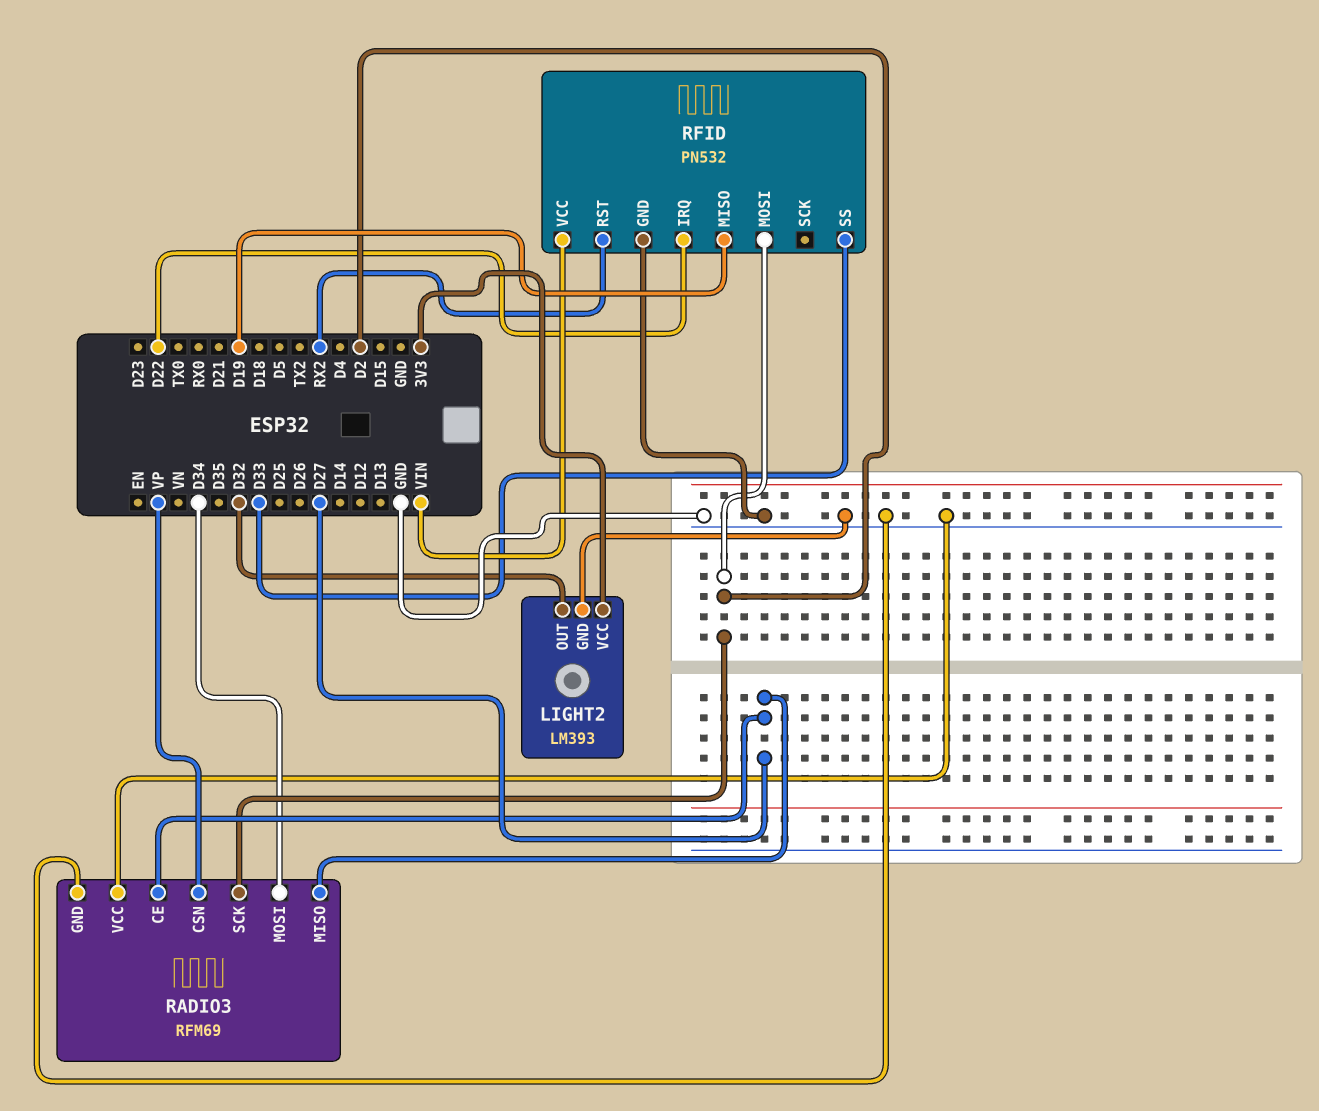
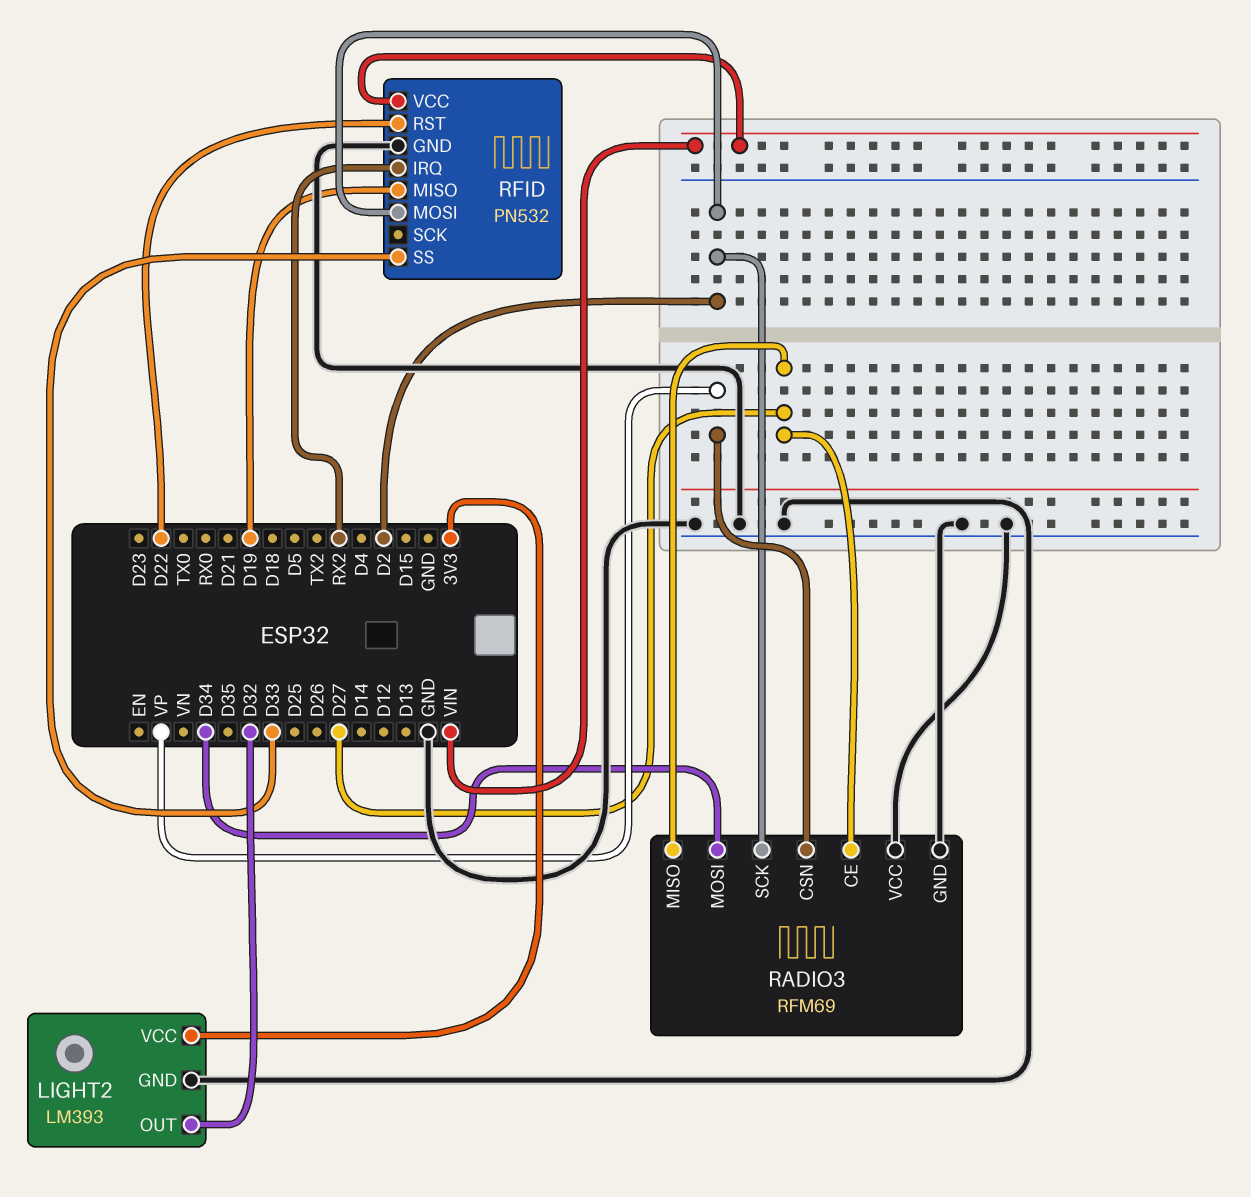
RFID pin IRQ: D22 -> RX2
RFID pin RST: RX2 -> D22

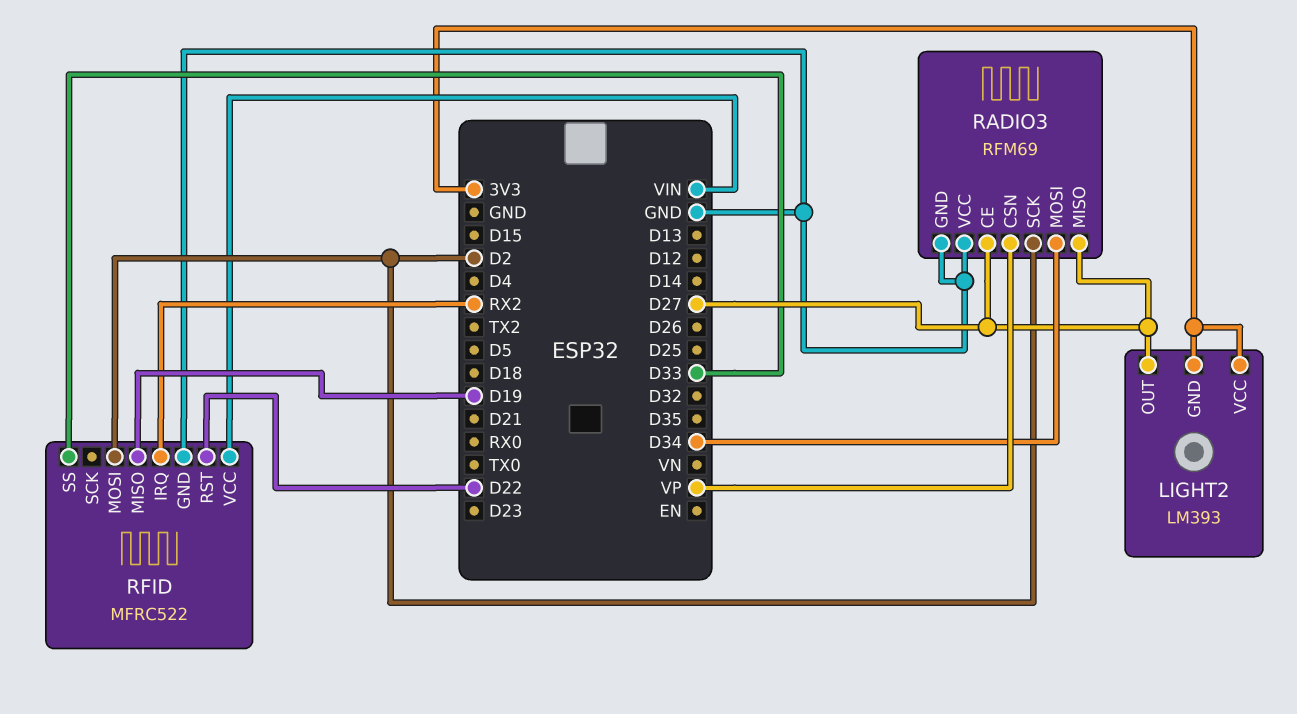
LIGHT2 pin GND: GND -> 3V3
LIGHT2 pin OUT: D32 -> D27
RFID: PN532 -> MFRC522

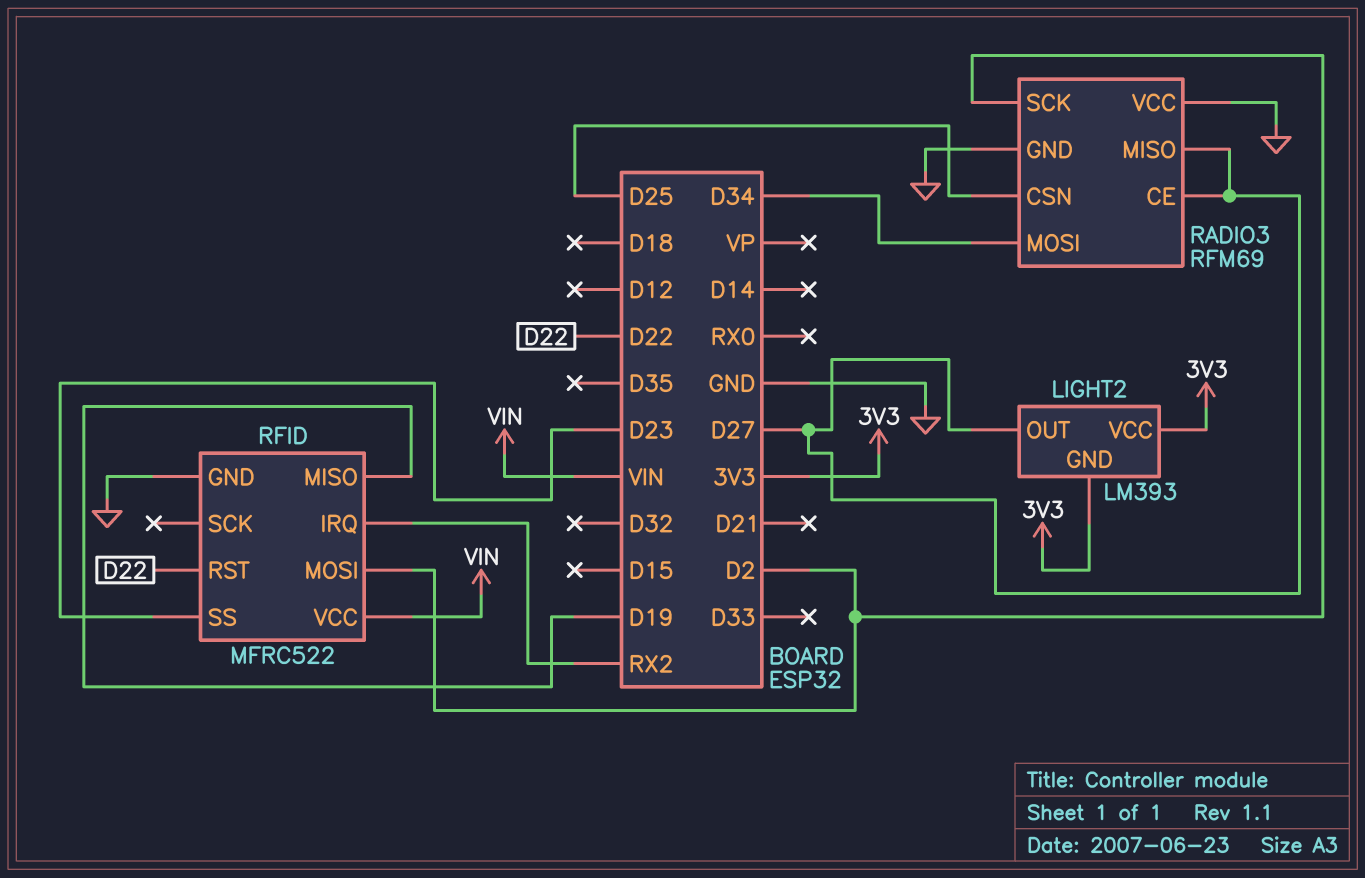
RADIO3 pin CSN: VP -> D25
RFID pin SS: D33 -> D23

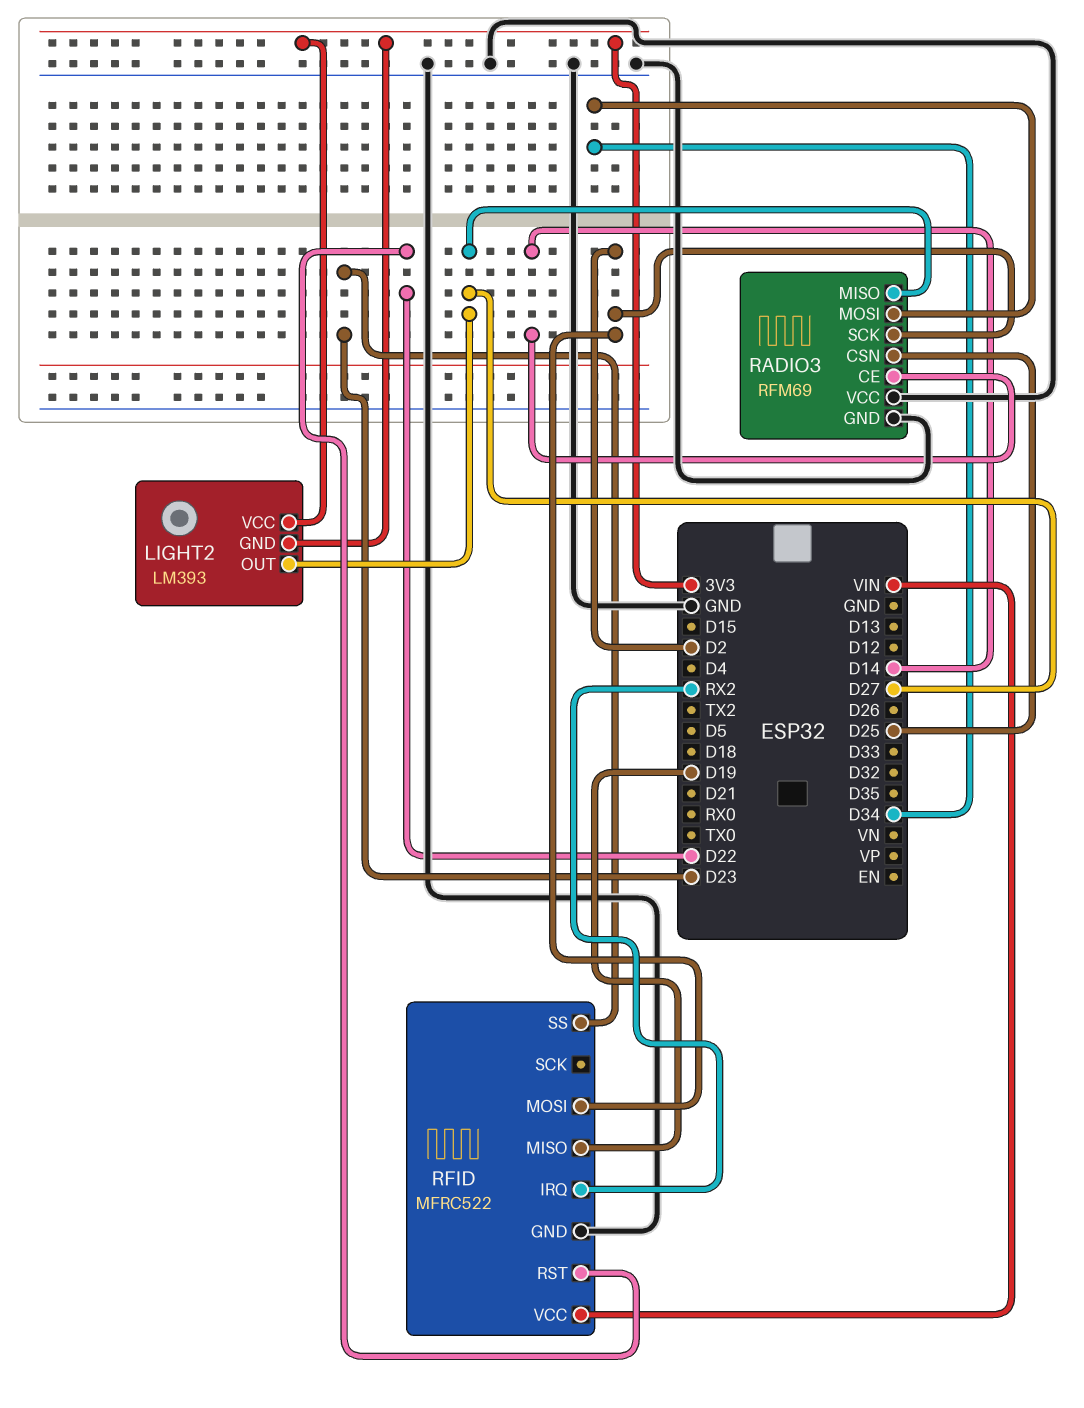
RADIO3 pin CE: D27 -> D14

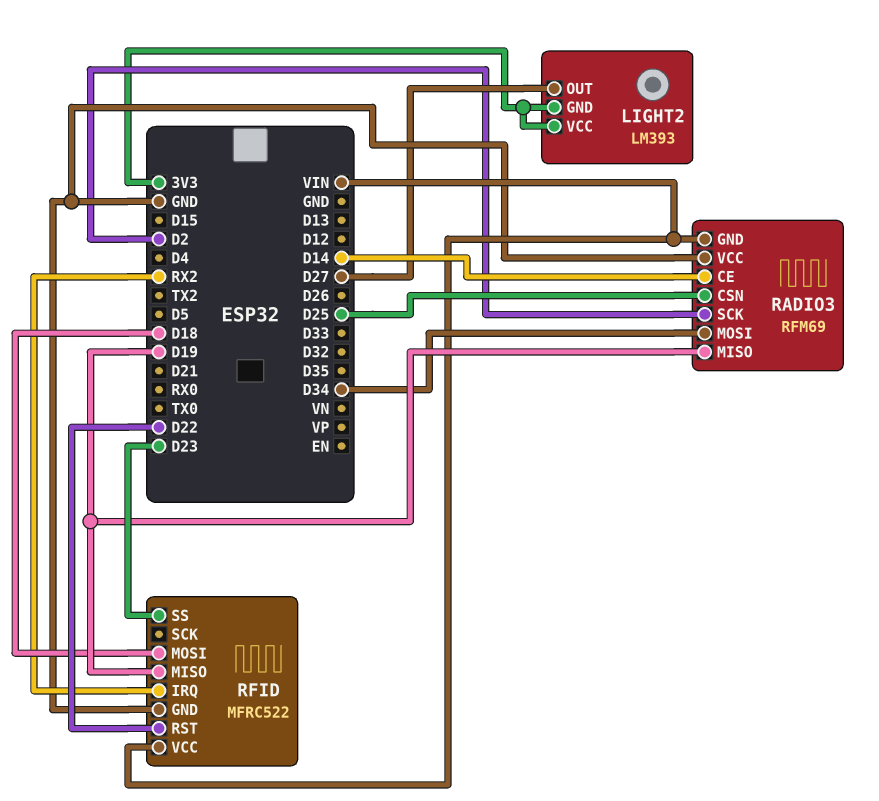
RADIO3 pin GND: GND -> VIN
RADIO3 pin MISO: D27 -> D19
RFID pin MOSI: D2 -> D18

